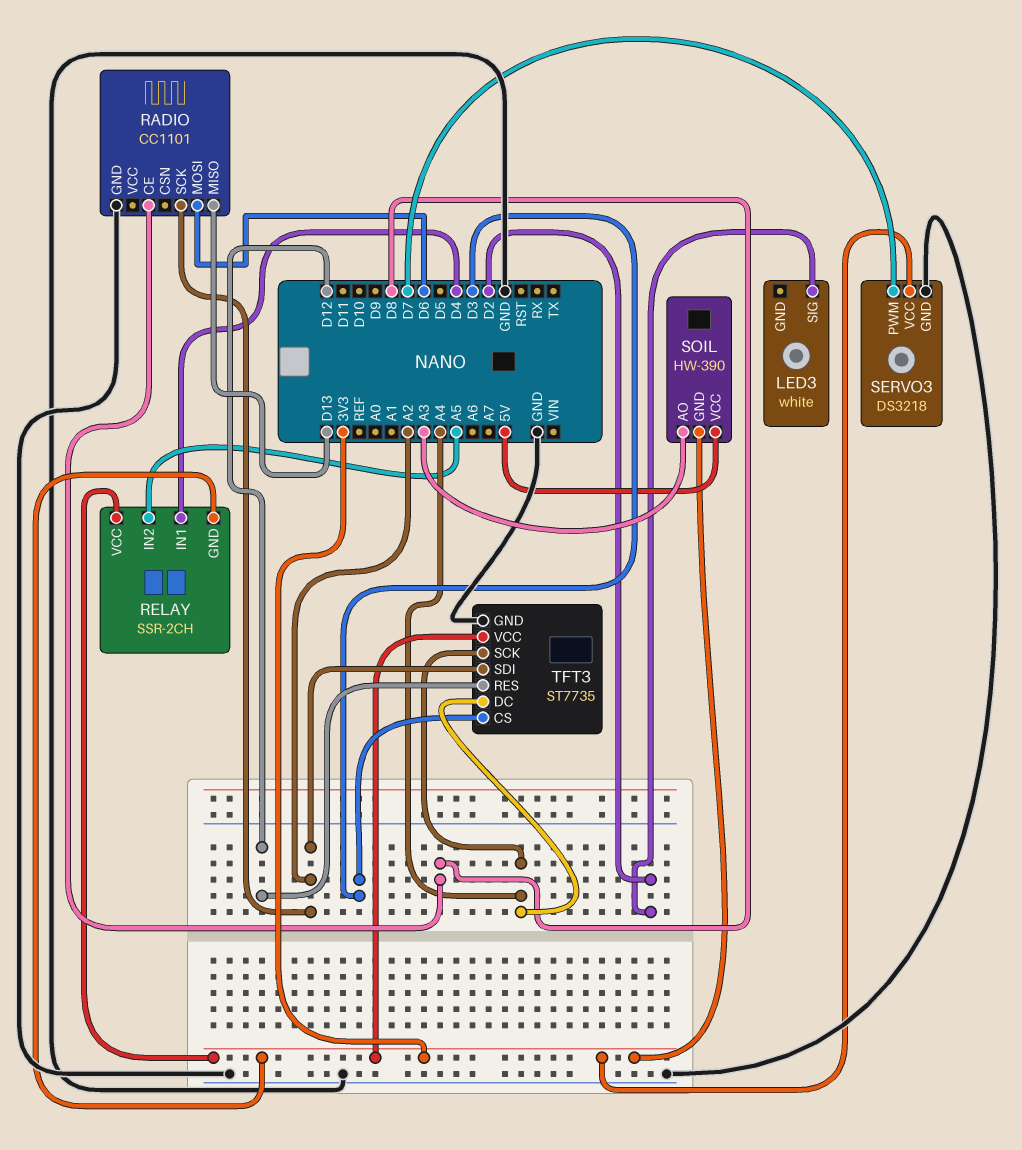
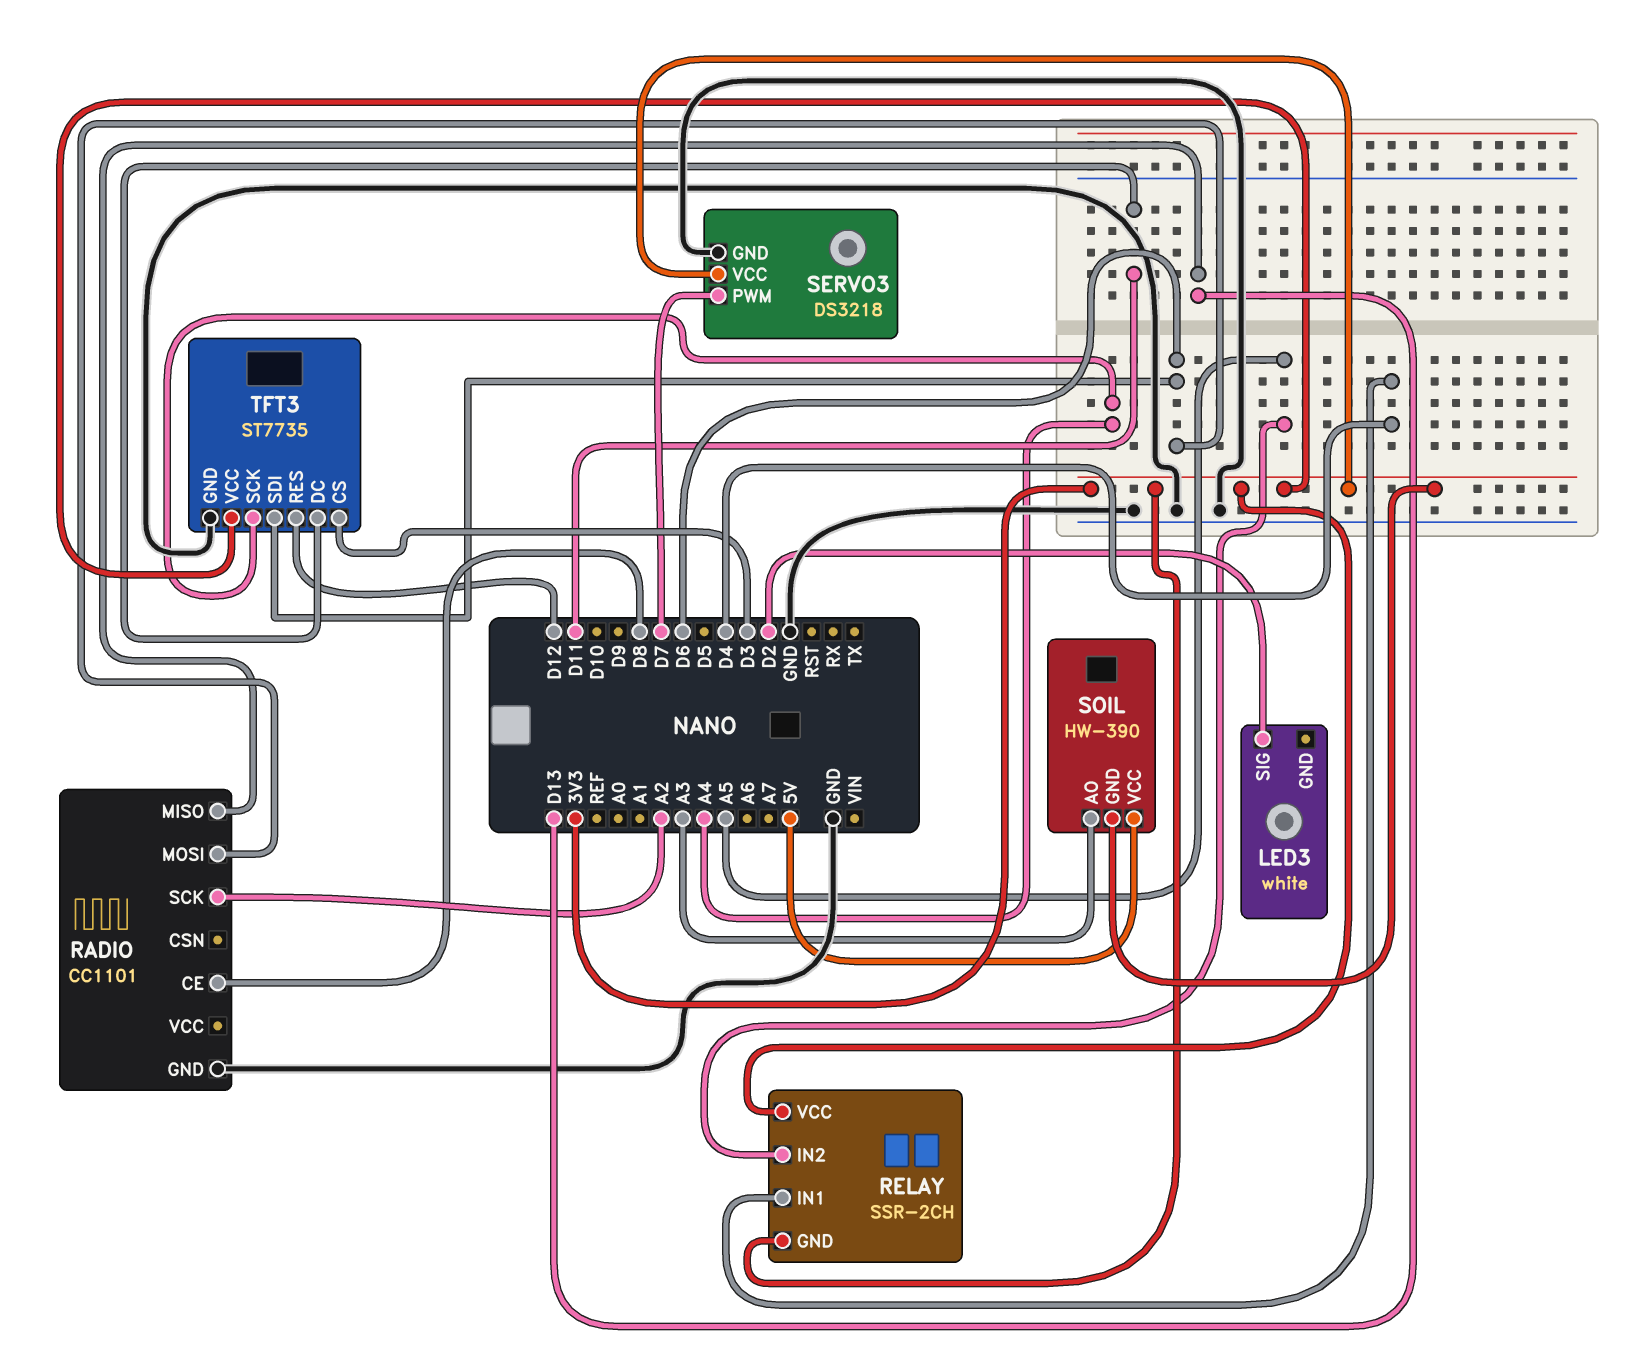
TFT3 pin DC: A4 -> D11
TFT3 pin SDI: A2 -> D6

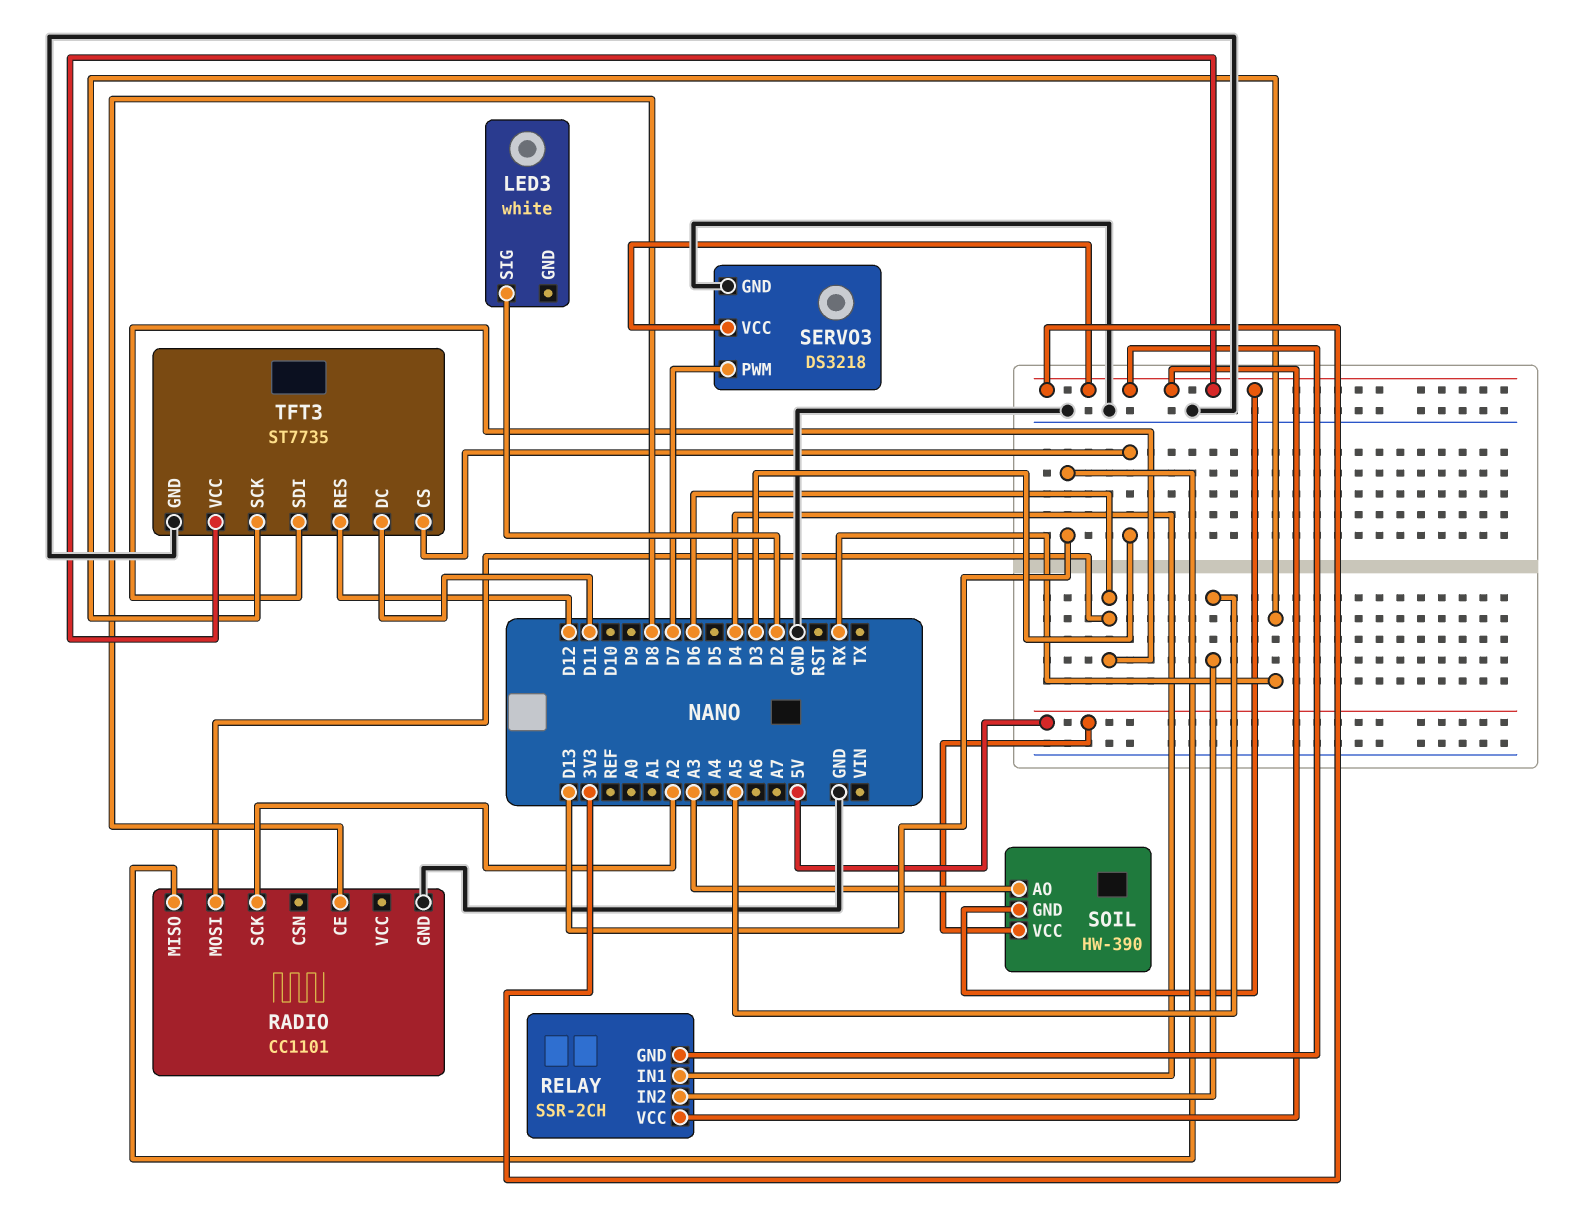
TFT3 pin SCK: A4 -> RX

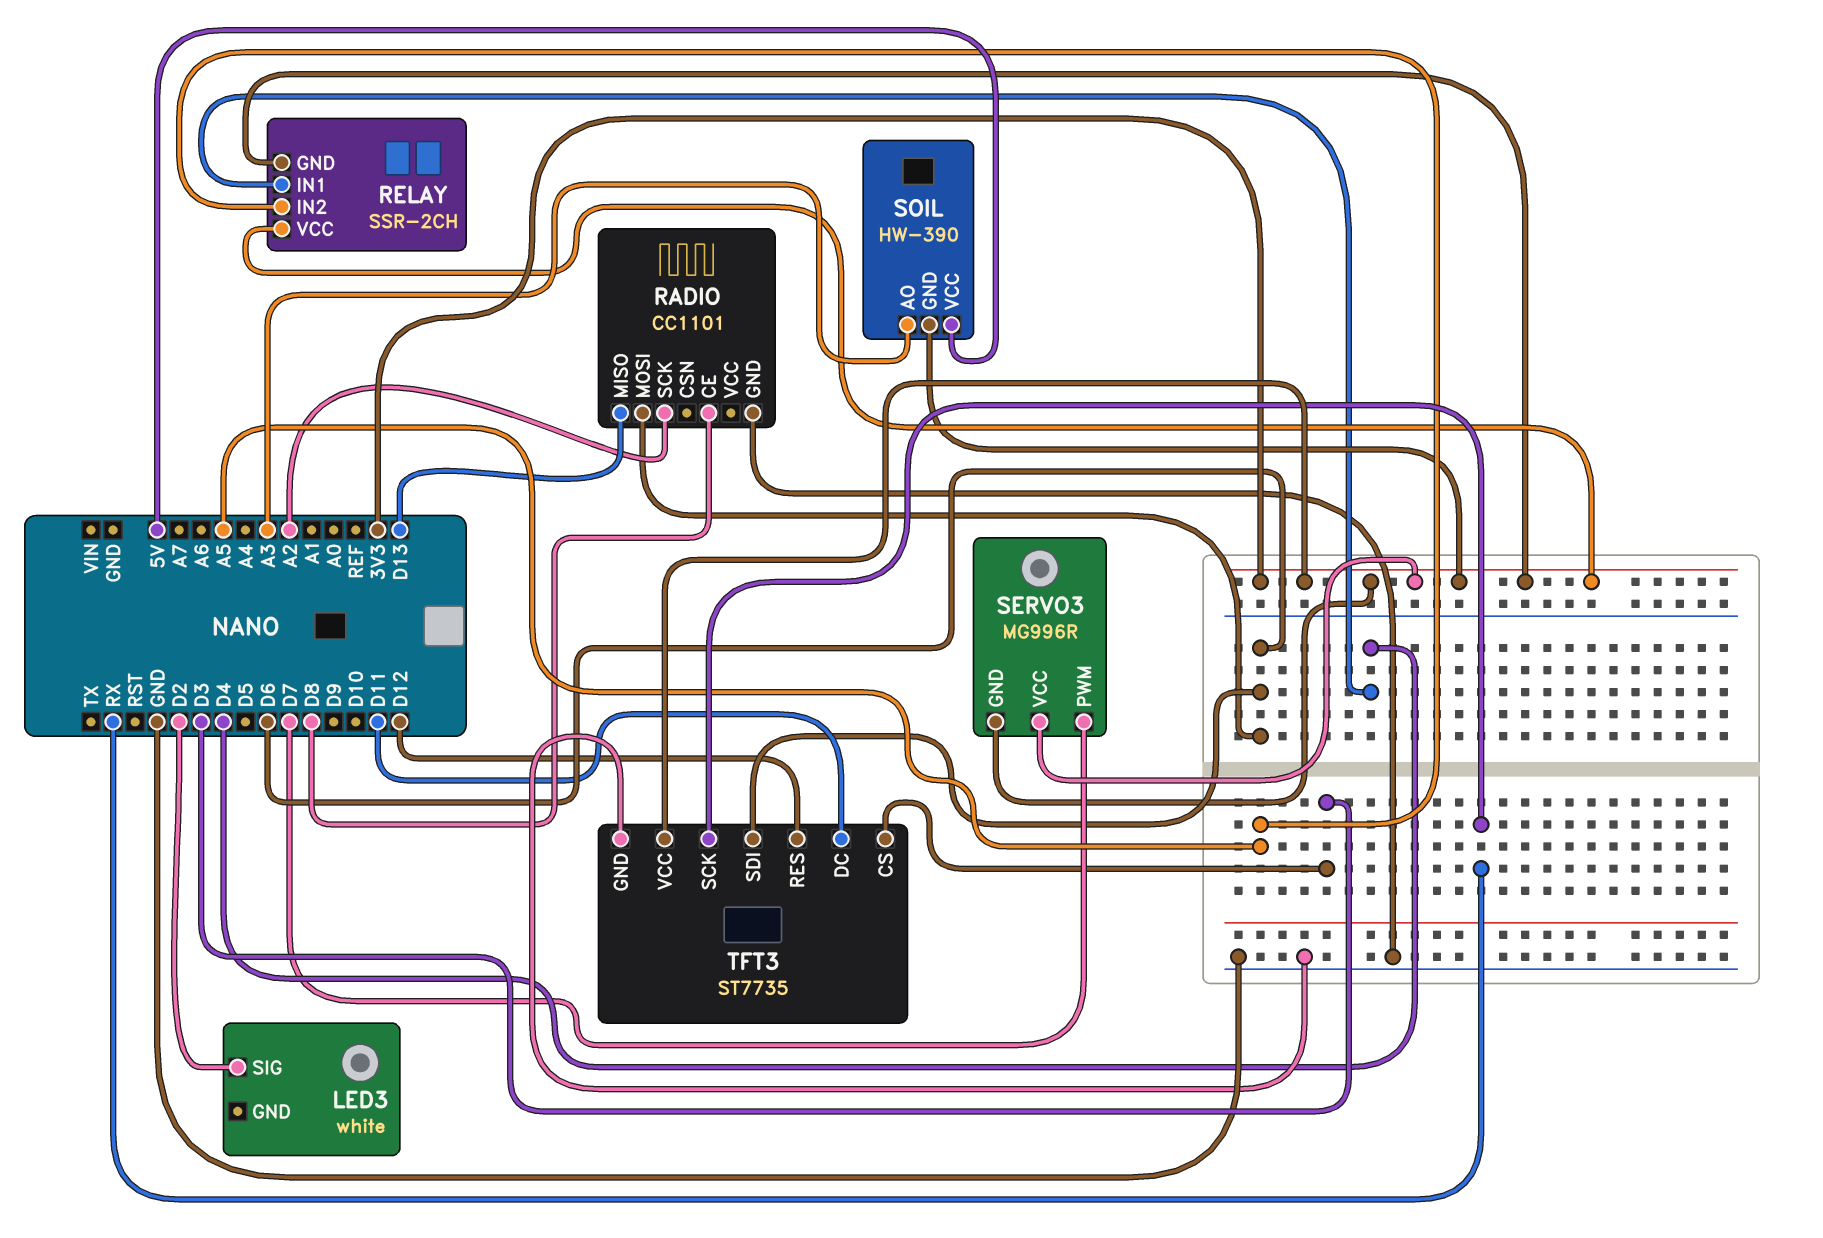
SERVO3: DS3218 -> MG996R
SERVO3 pin GND: GND -> 3V3

